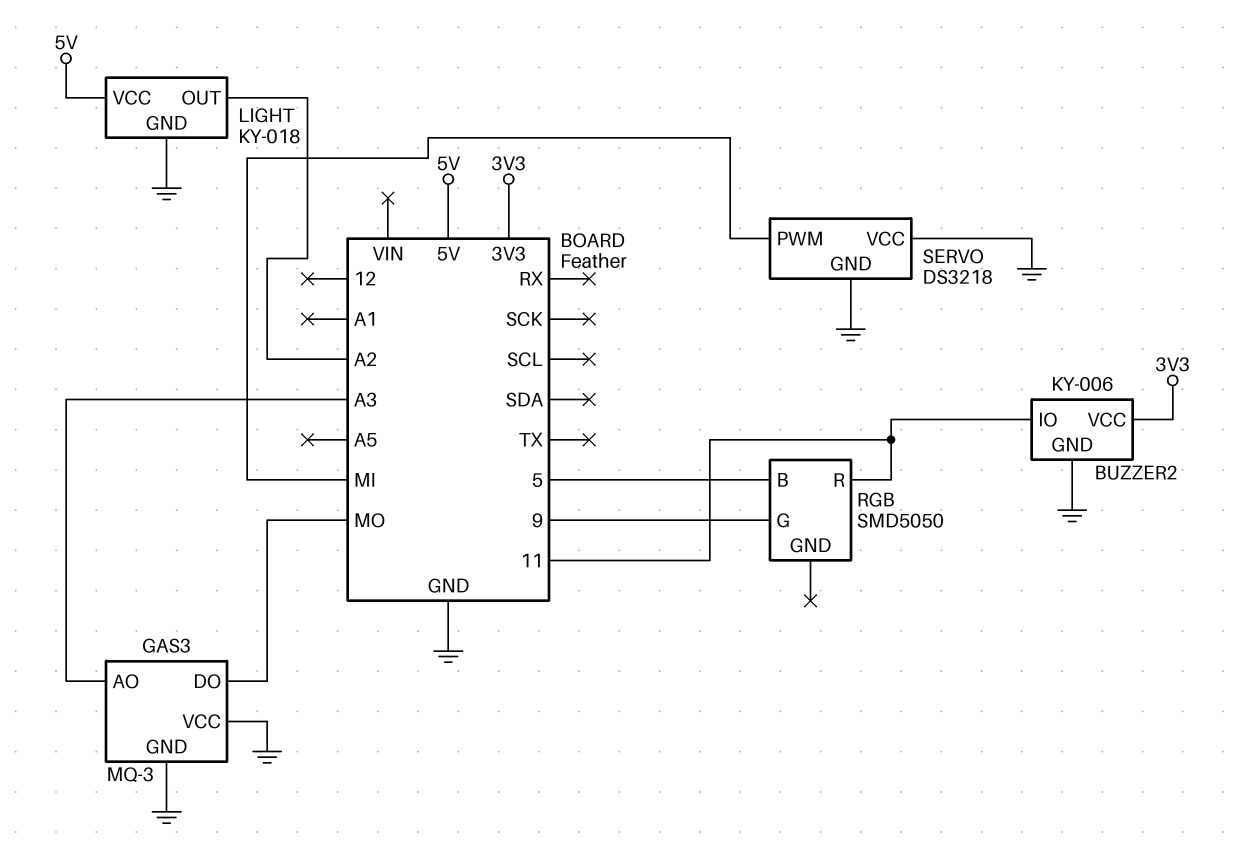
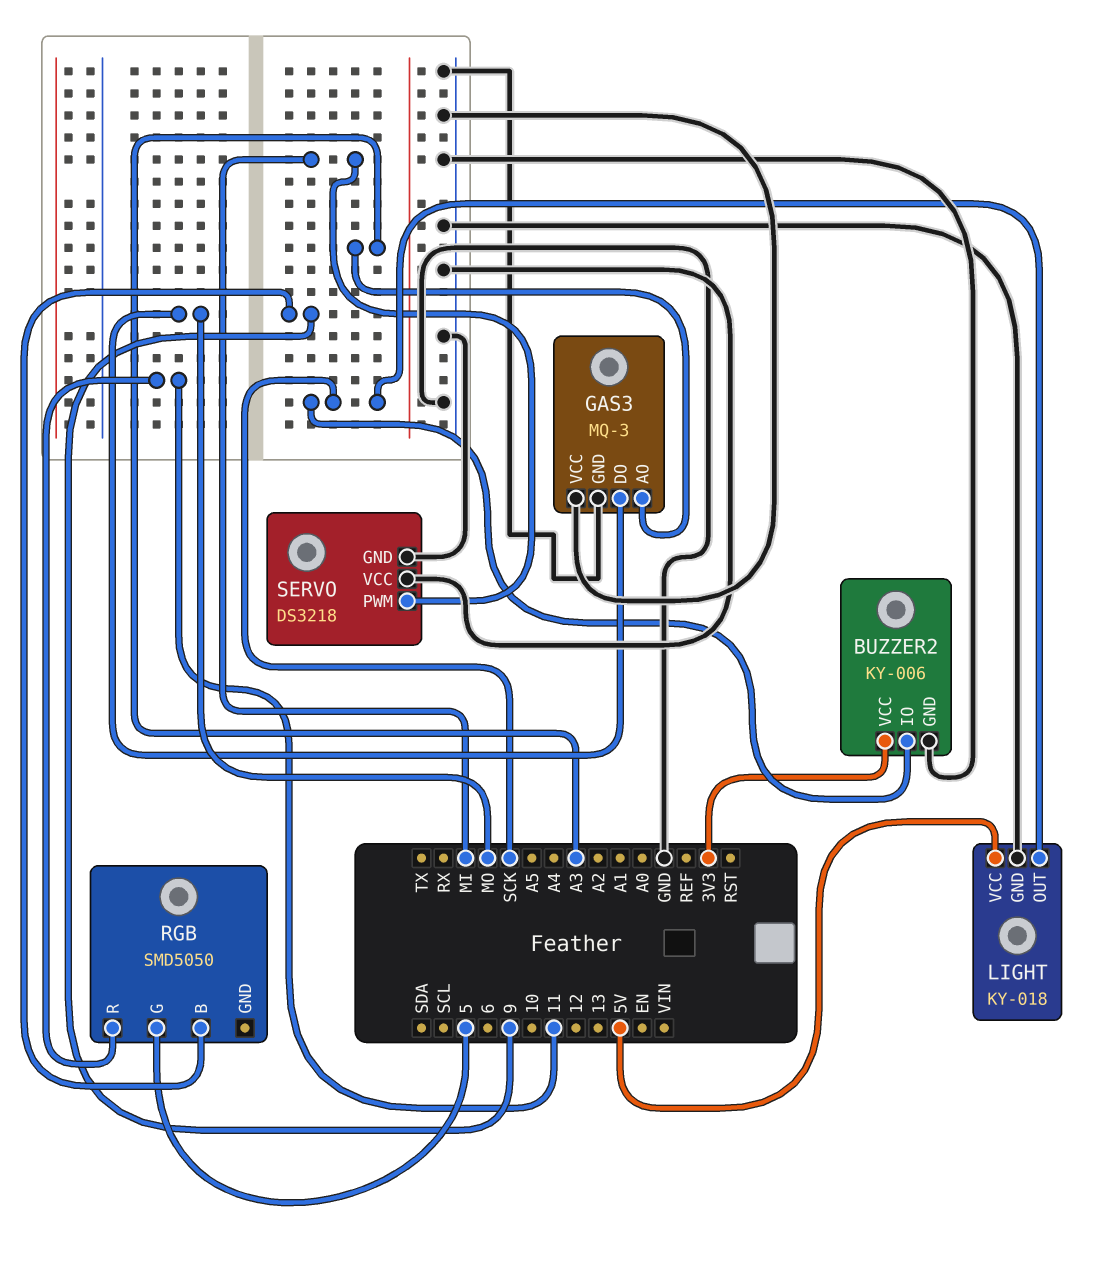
BUZZER2 pin IO: 11 -> SCK
LIGHT pin OUT: A2 -> SCK
RGB pin B: 5 -> 9
RGB pin G: 9 -> 5

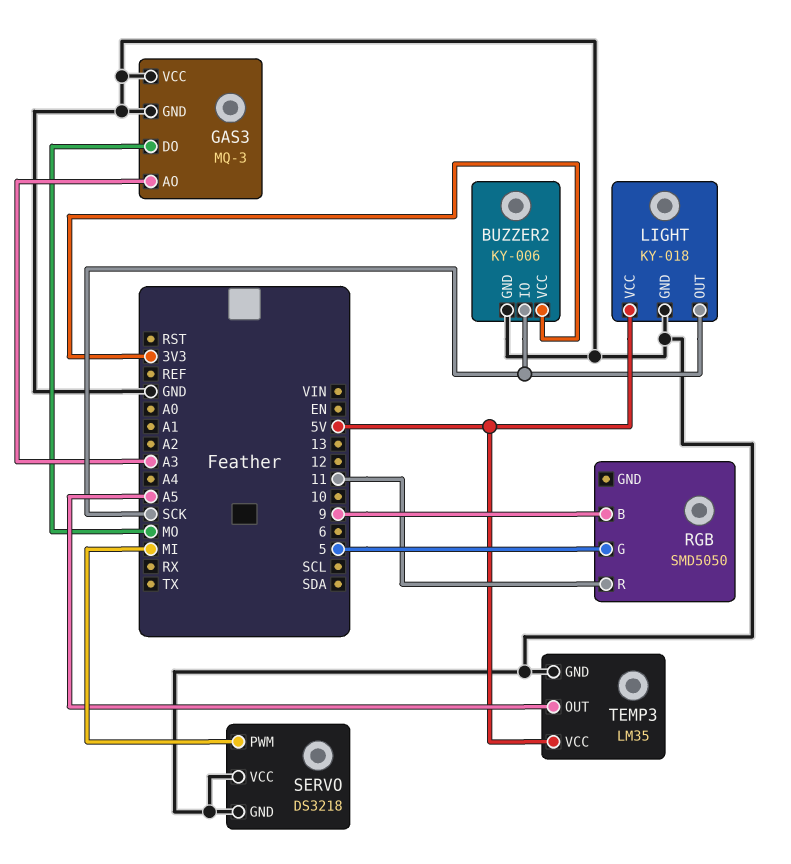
TEMP3: none -> LM35
TEMP3 pin GND: none -> GND
TEMP3 pin OUT: none -> A5
TEMP3 pin VCC: none -> 5V

